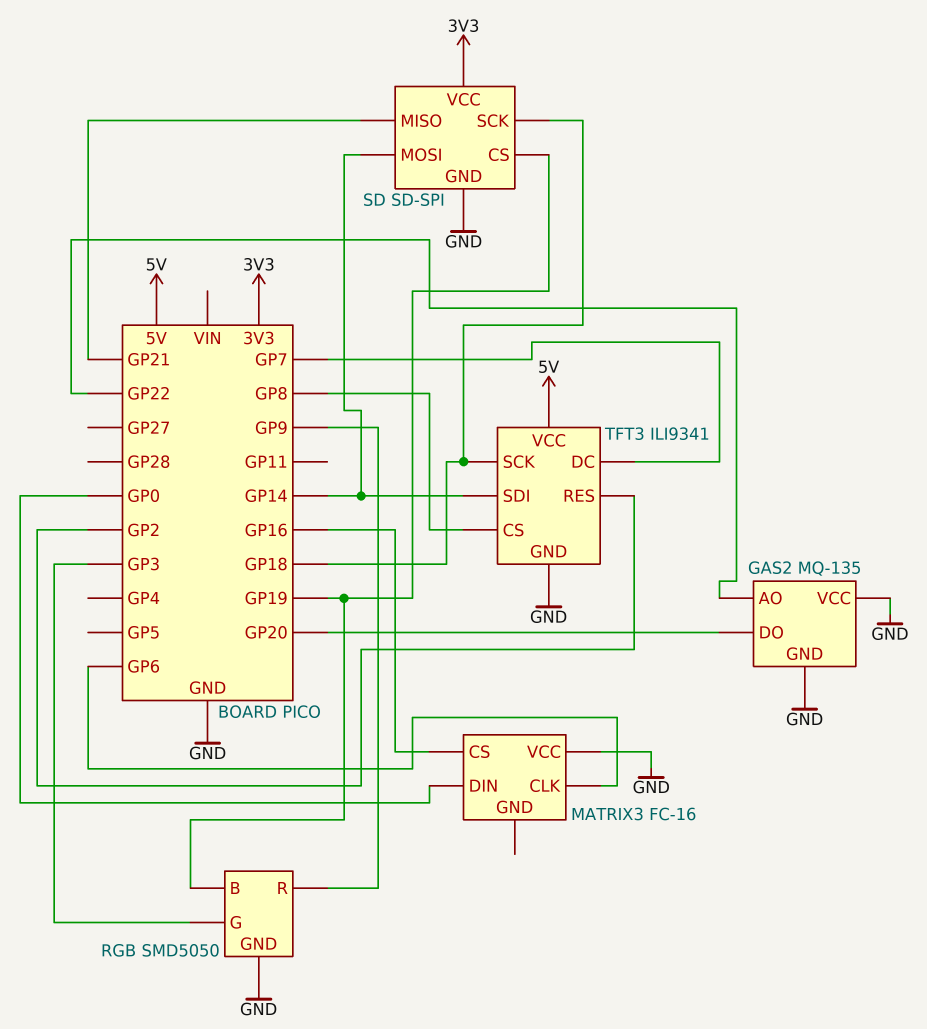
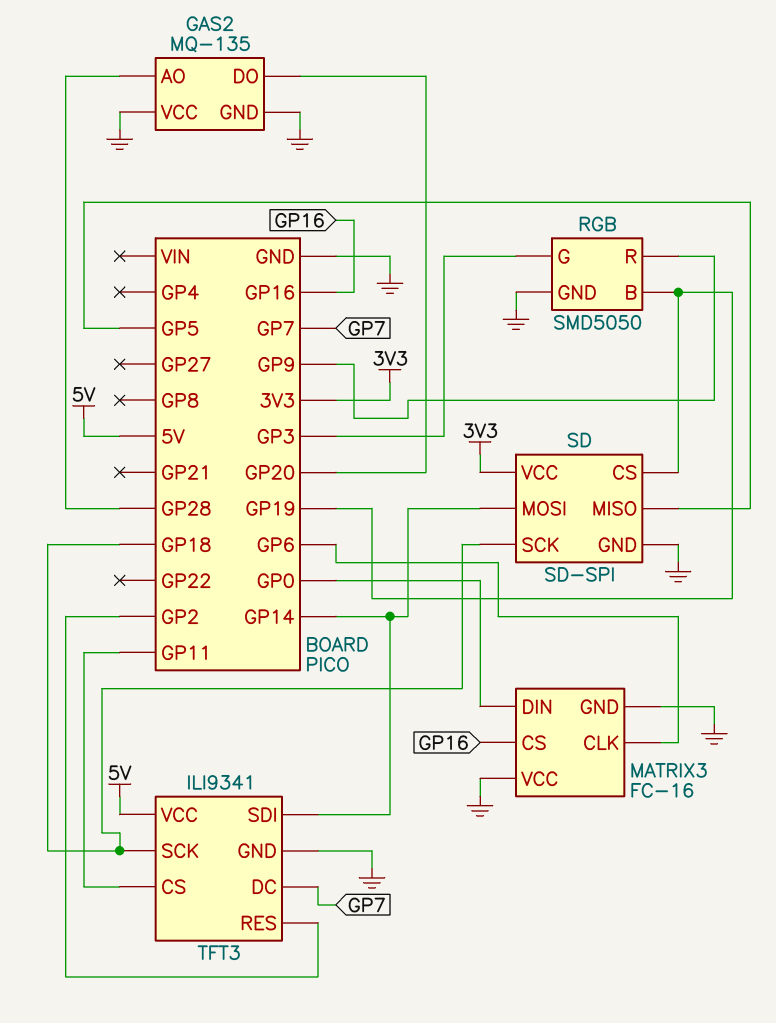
GAS2 pin AO: GP22 -> GP28
MATRIX3 pin GND: none -> GND
SD pin MISO: GP21 -> GP5
TFT3 pin CS: GP8 -> GP11

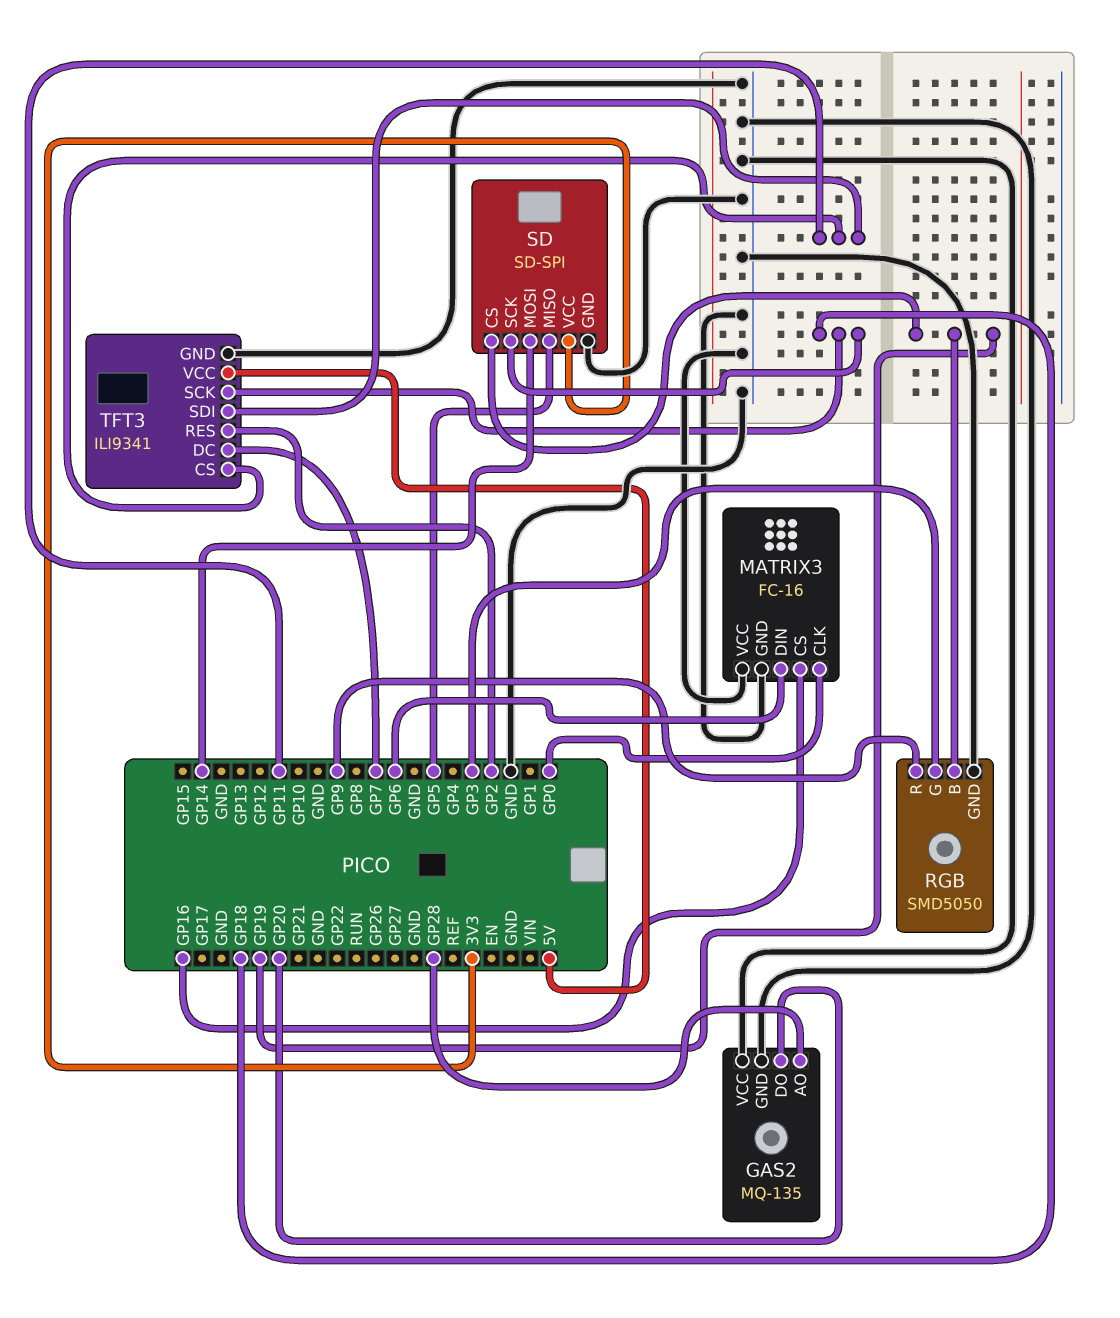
MATRIX3 pin CLK: GP6 -> GP0
MATRIX3 pin DIN: GP0 -> GP6
TFT3 pin SDI: GP14 -> GP11

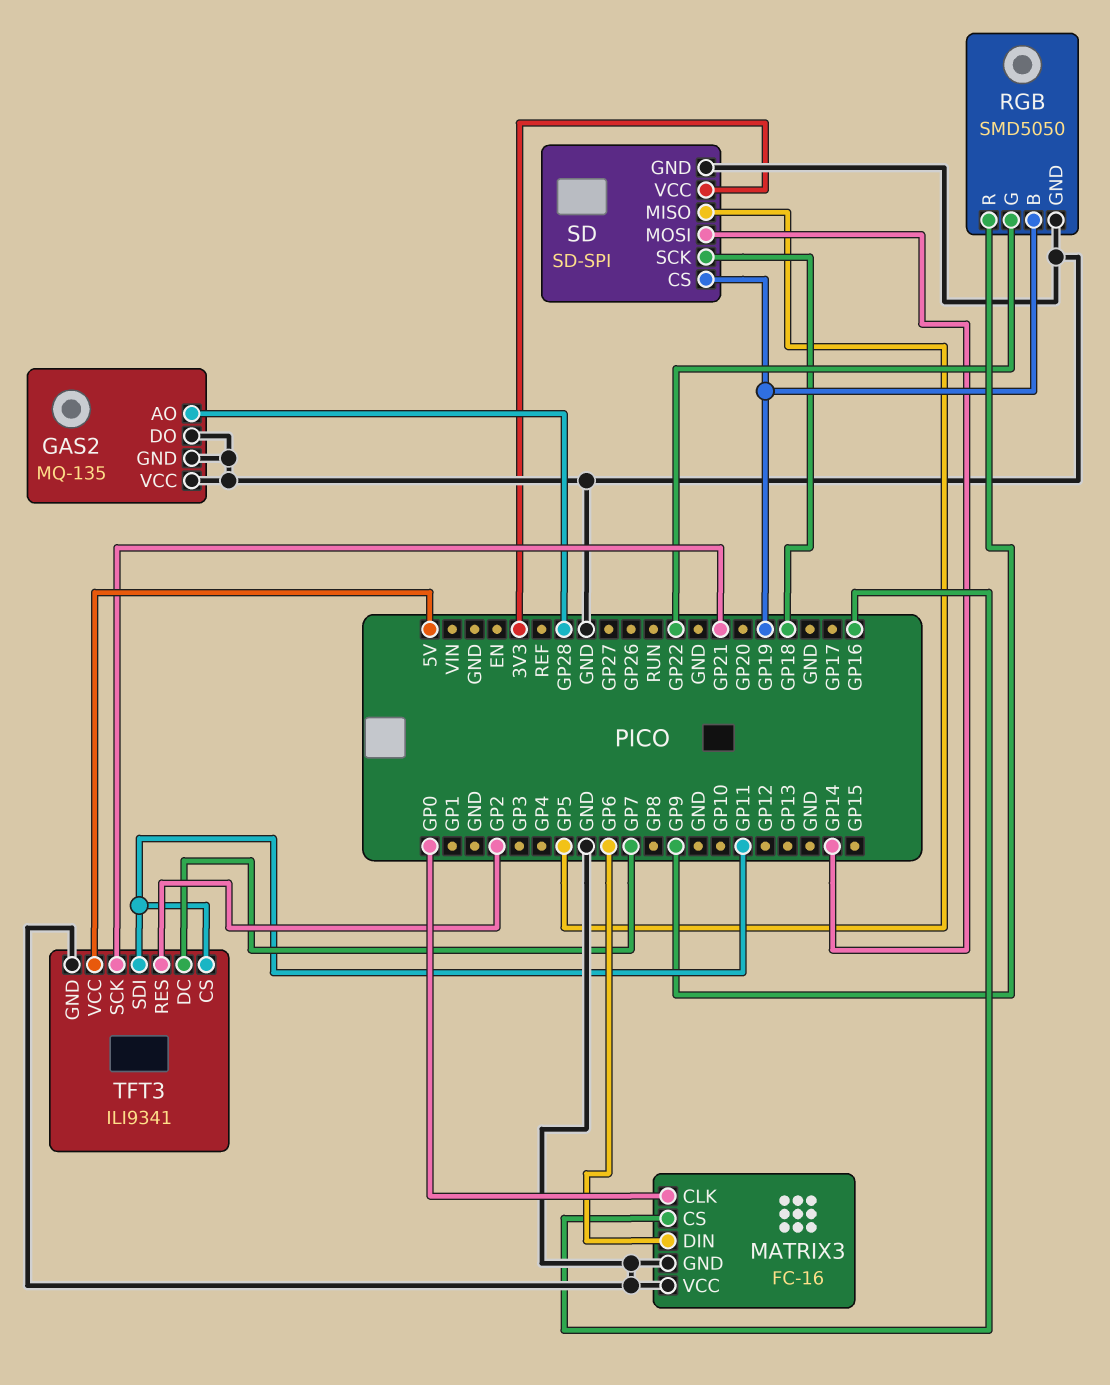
GAS2 pin DO: GP20 -> GND
RGB pin G: GP3 -> GP22
TFT3 pin SCK: GP18 -> GP21

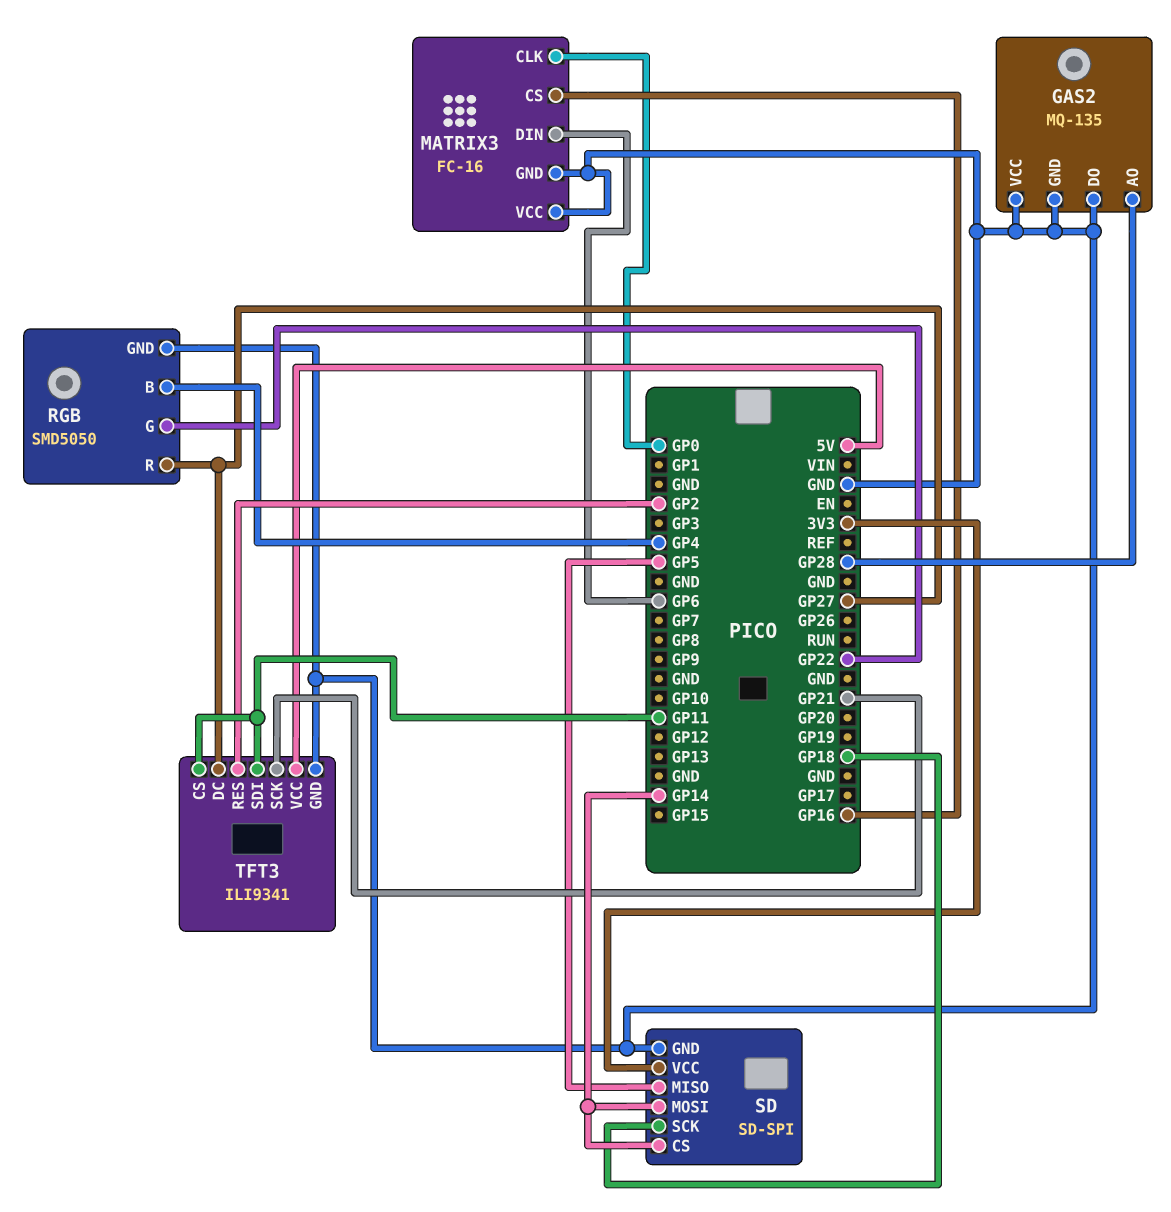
RGB pin B: GP19 -> GP4
RGB pin R: GP9 -> GP27
SD pin CS: GP19 -> GP14
TFT3 pin DC: GP7 -> GP27

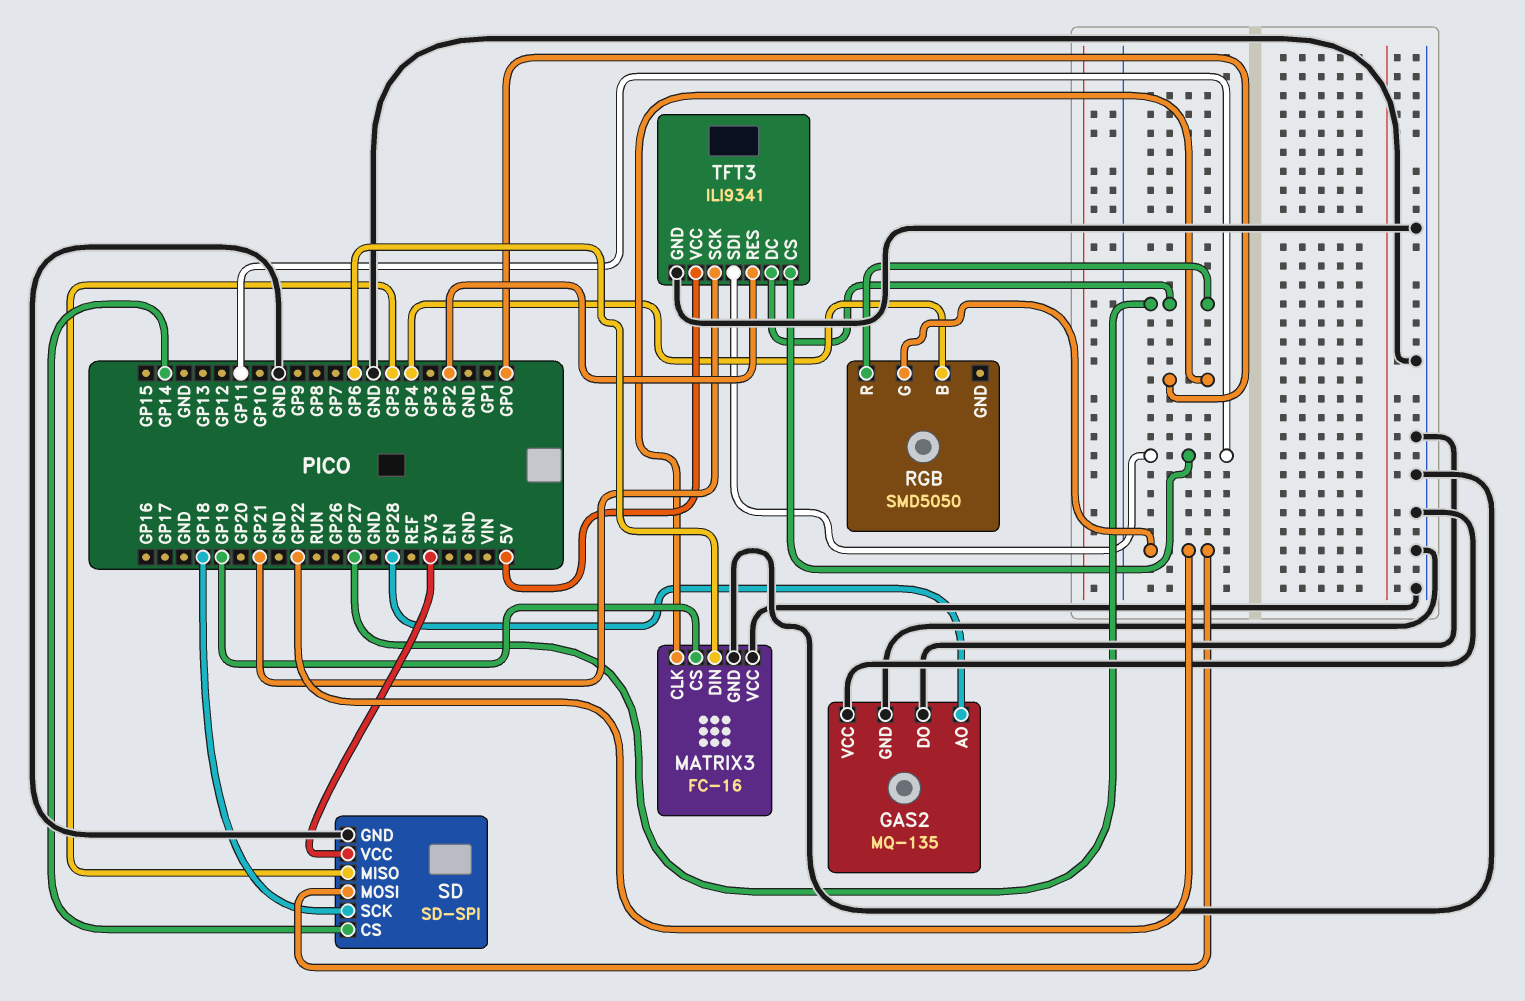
MATRIX3 pin CS: GP16 -> GP19
RGB pin GND: GND -> none
SD pin MOSI: GP14 -> GP22

